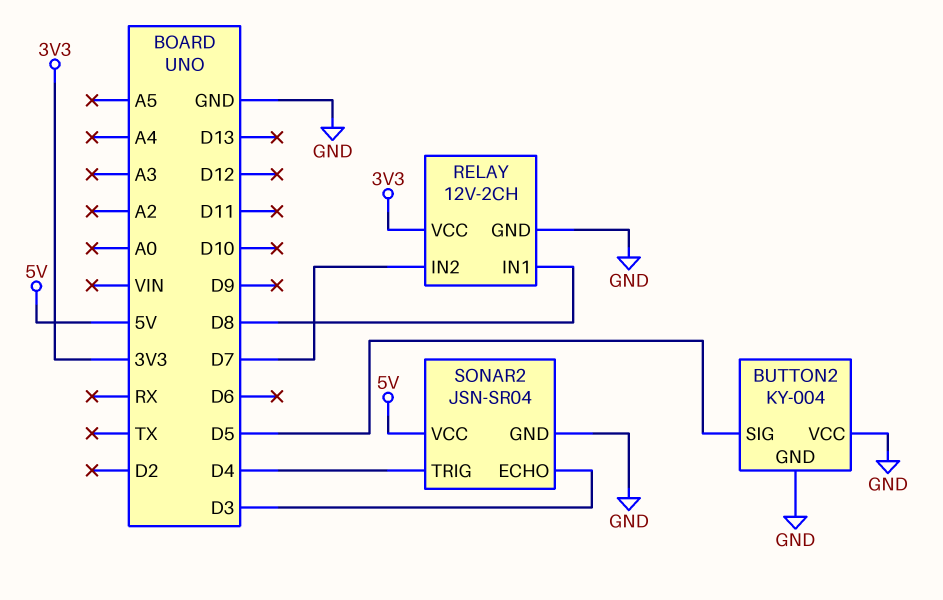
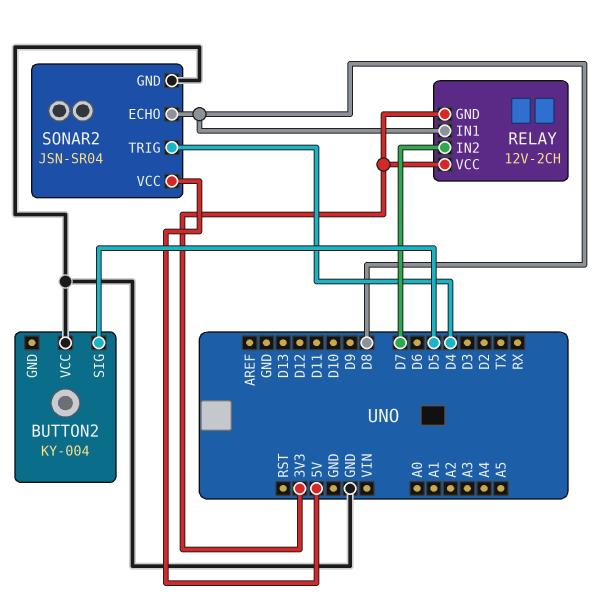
BUTTON2 pin GND: GND -> none
RELAY pin GND: GND -> 3V3
SONAR2 pin ECHO: D3 -> D8

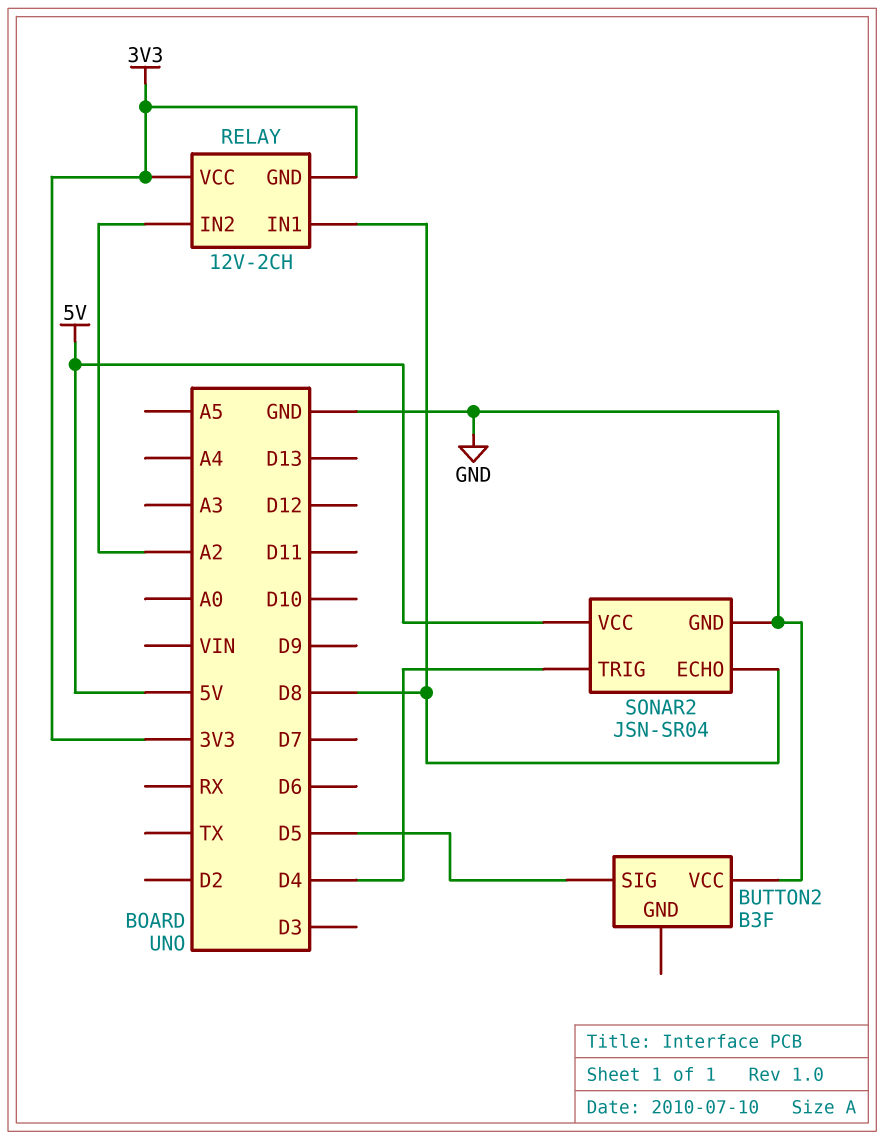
BUTTON2: KY-004 -> B3F
RELAY pin IN2: D7 -> A2

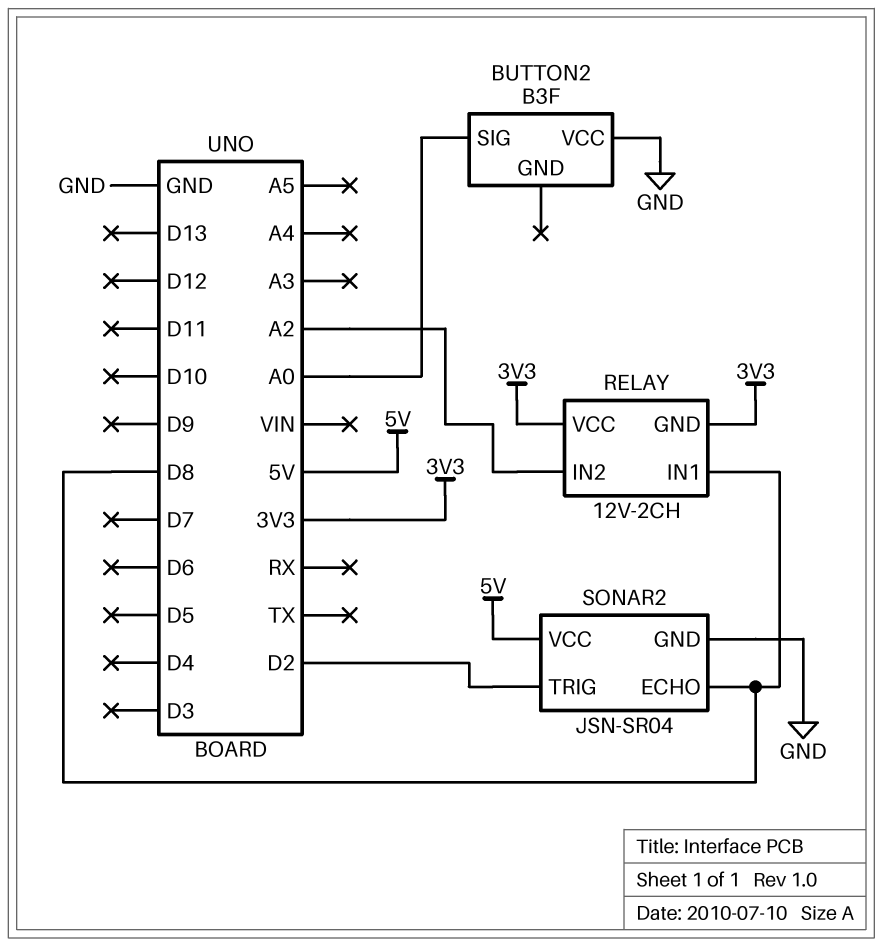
BUTTON2 pin SIG: D5 -> A0
SONAR2 pin TRIG: D4 -> D2

